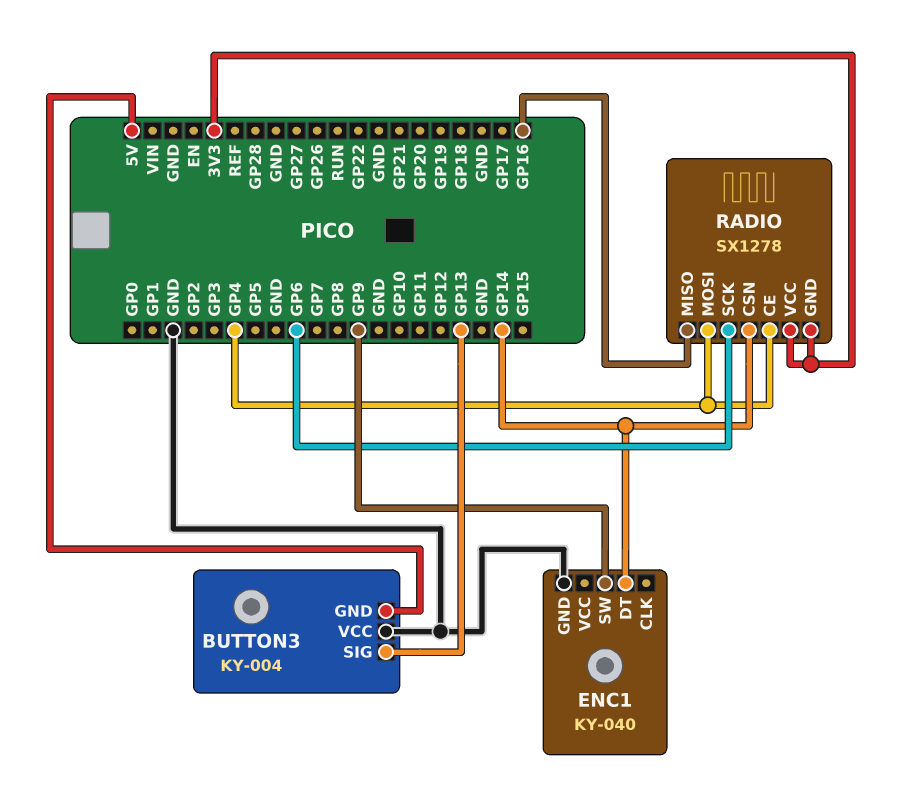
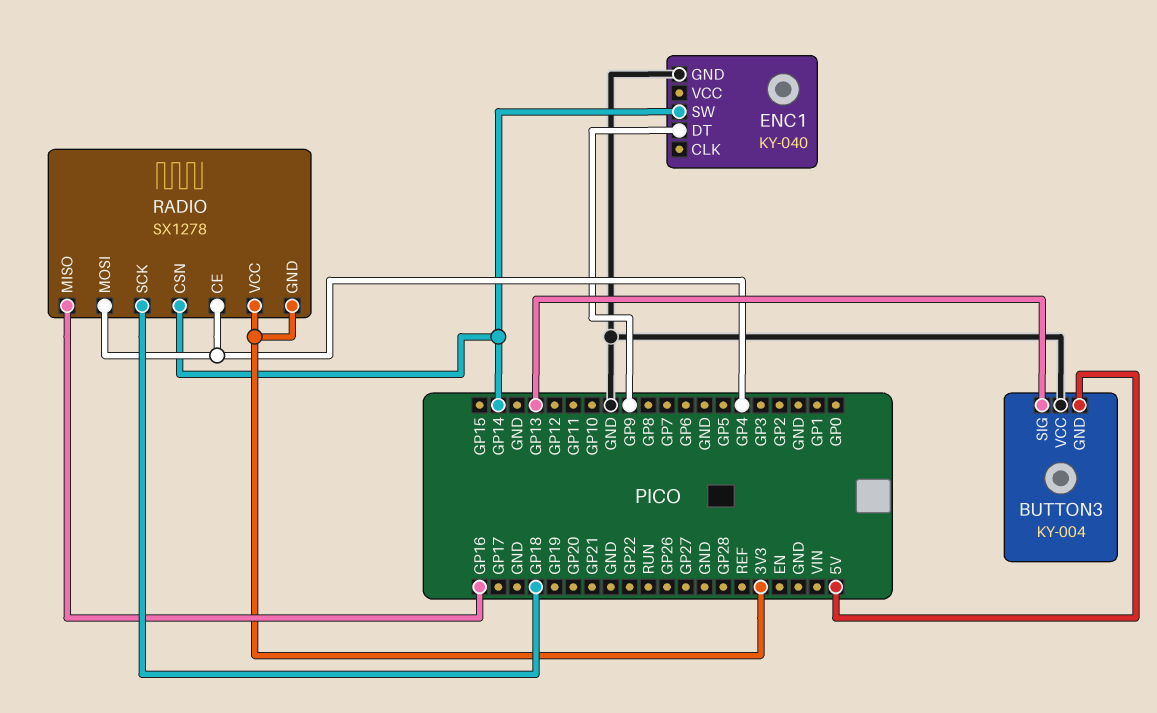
ENC1 pin DT: GP14 -> GP9
ENC1 pin SW: GP9 -> GP14
RADIO pin SCK: GP6 -> GP18

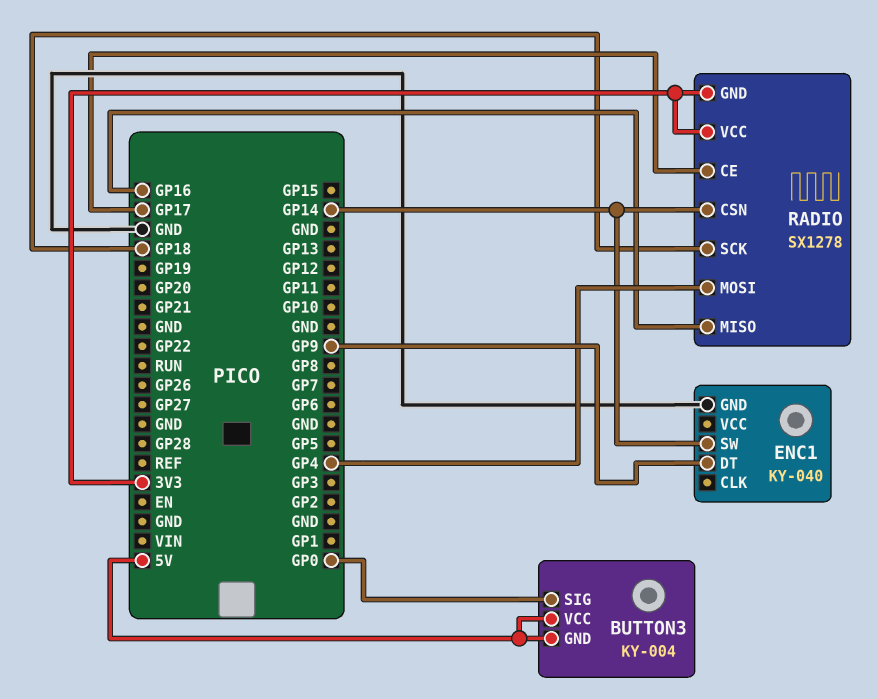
BUTTON3 pin SIG: GP13 -> GP0
BUTTON3 pin VCC: GND -> 5V
RADIO pin CE: GP4 -> GP17

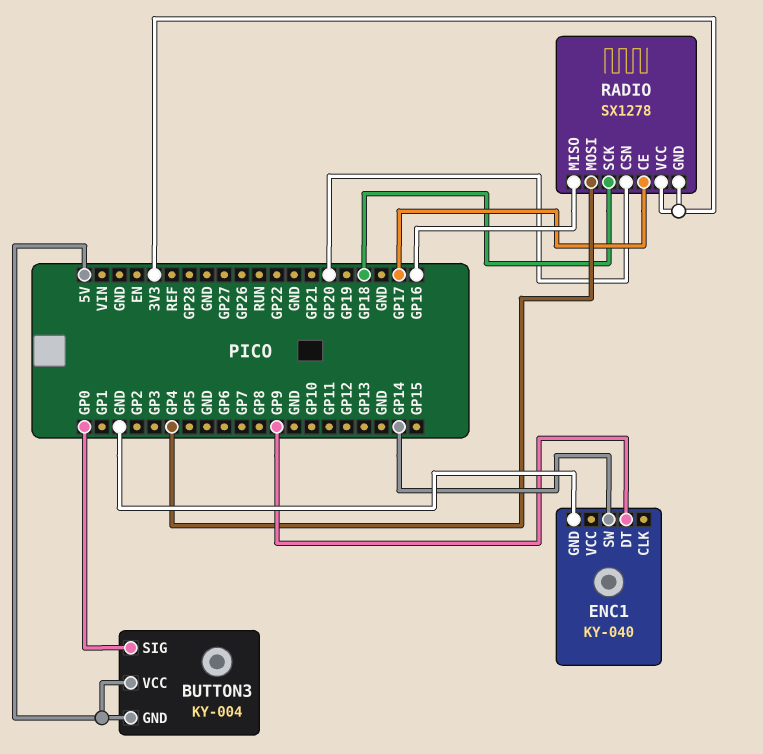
RADIO pin CSN: GP14 -> GP20

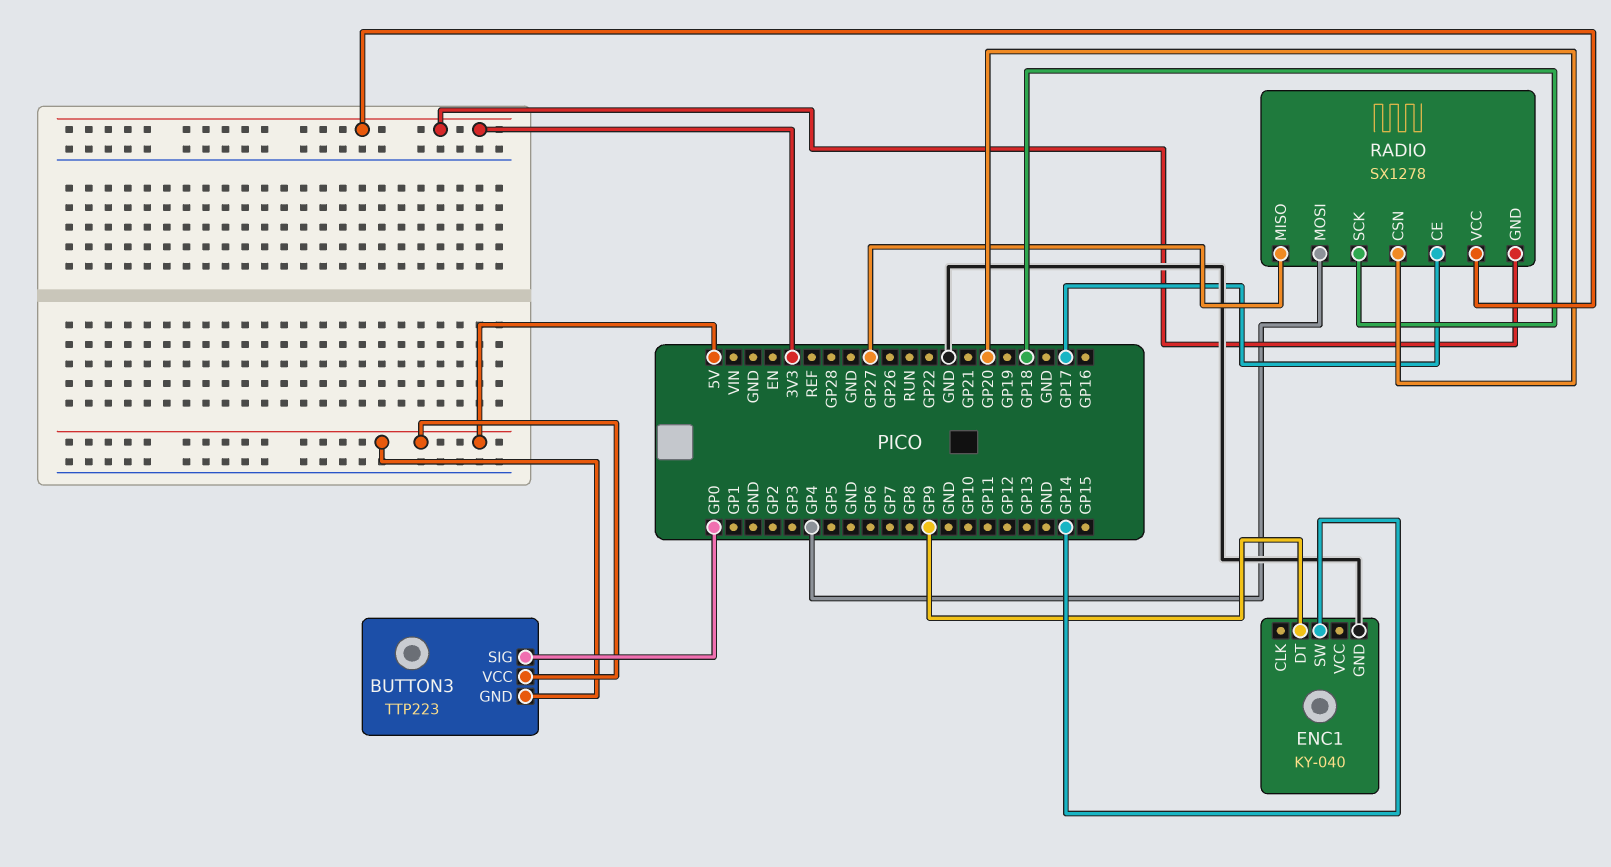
BUTTON3: KY-004 -> TTP223
RADIO pin MISO: GP16 -> GP27

